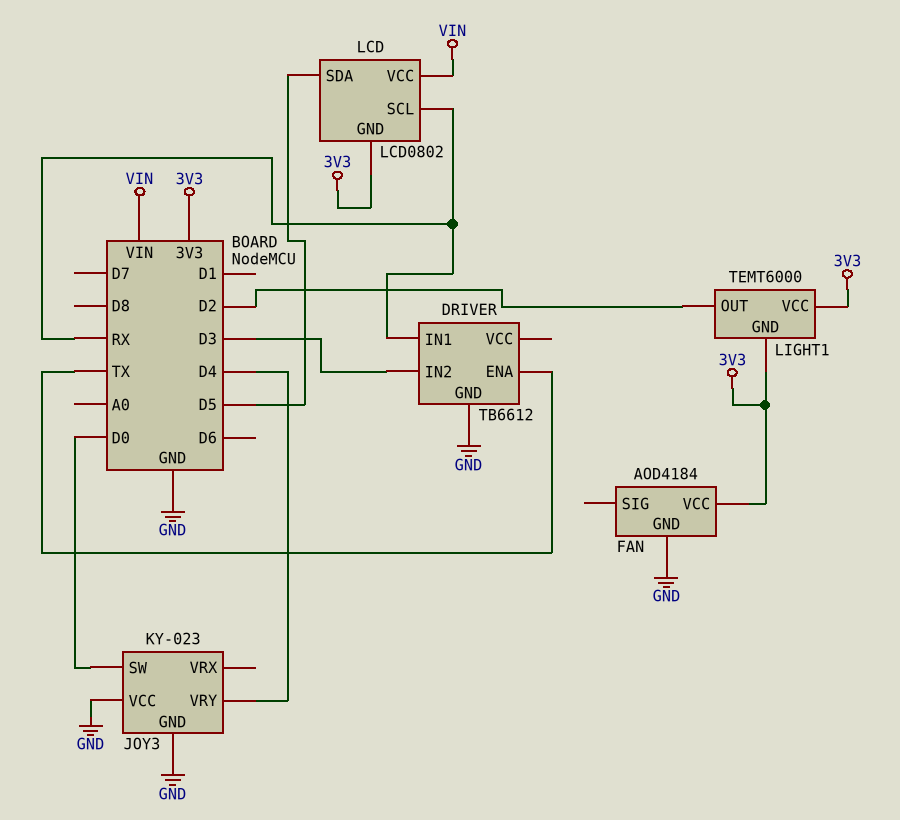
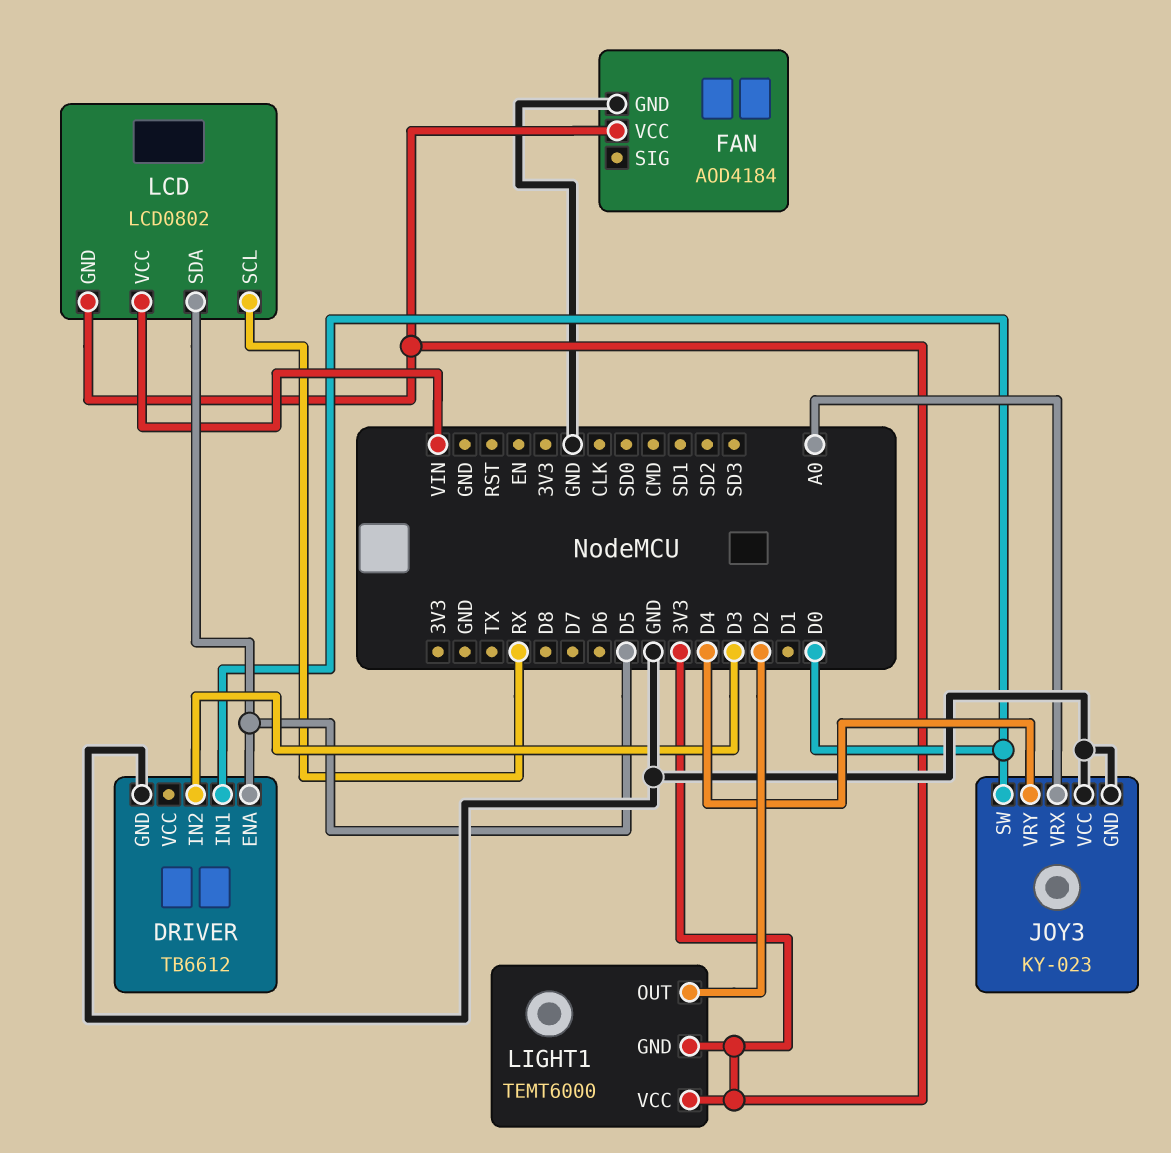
DRIVER pin ENA: TX -> D5
DRIVER pin IN1: RX -> D0
JOY3 pin VRX: none -> A0

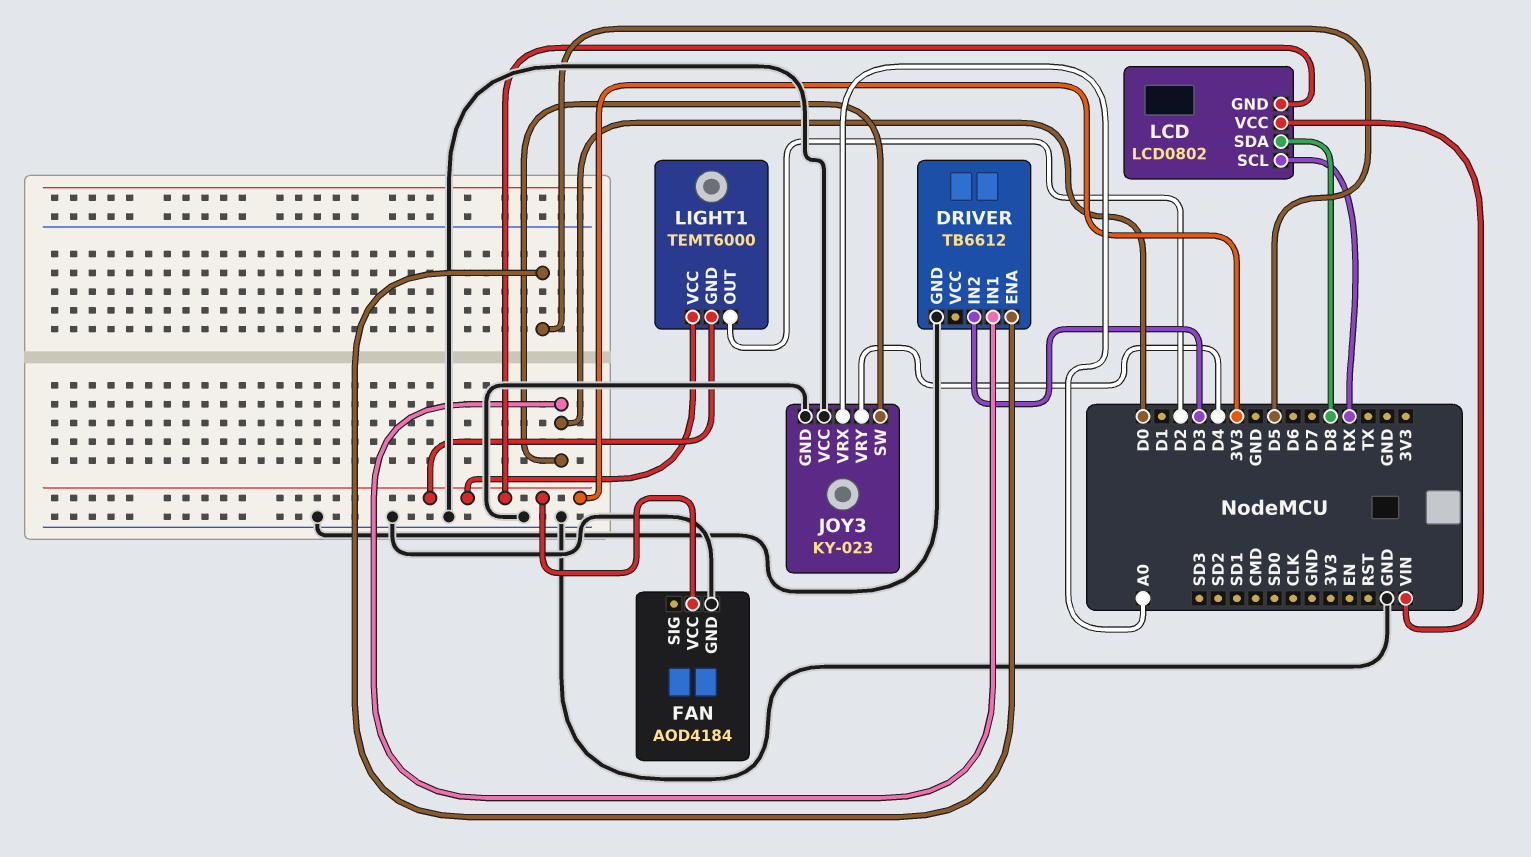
LCD pin SDA: D5 -> D8

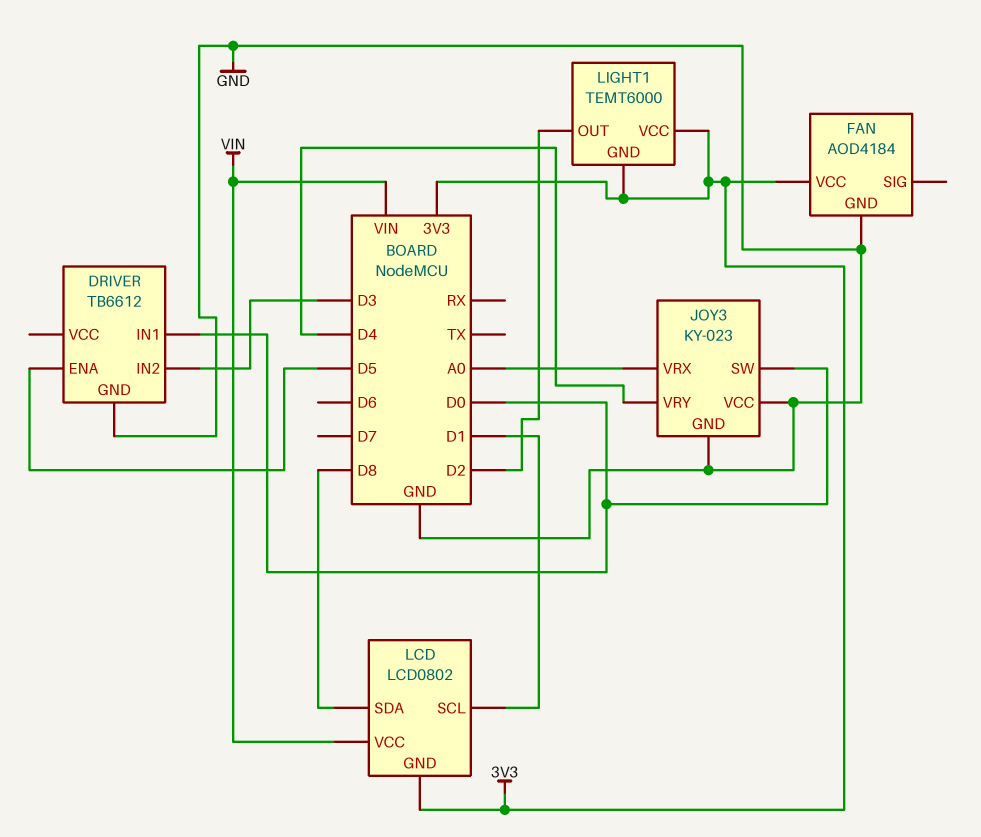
LCD pin SCL: RX -> D1

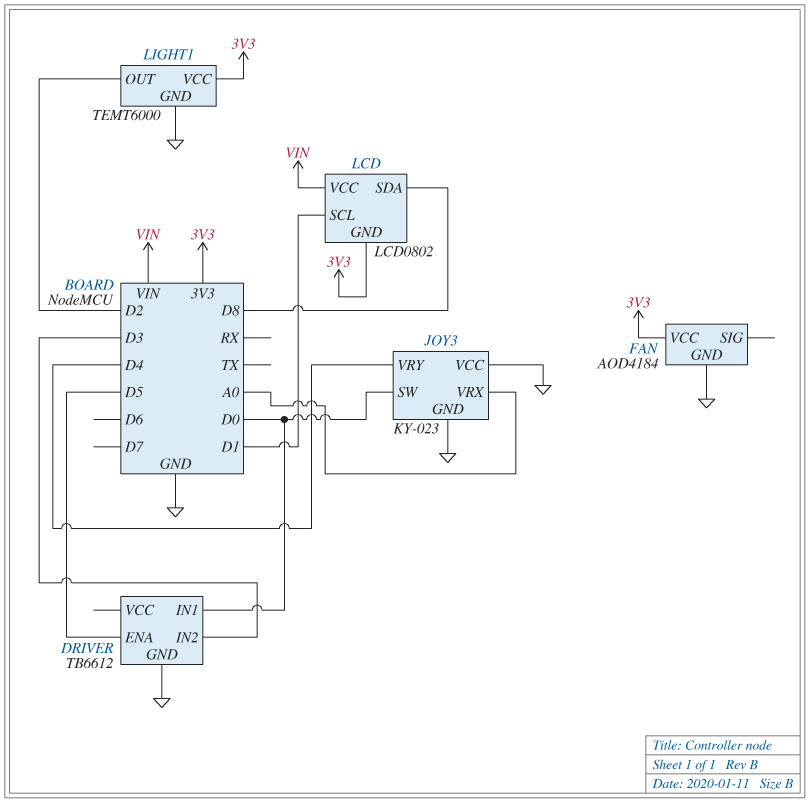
LIGHT1 pin GND: 3V3 -> GND

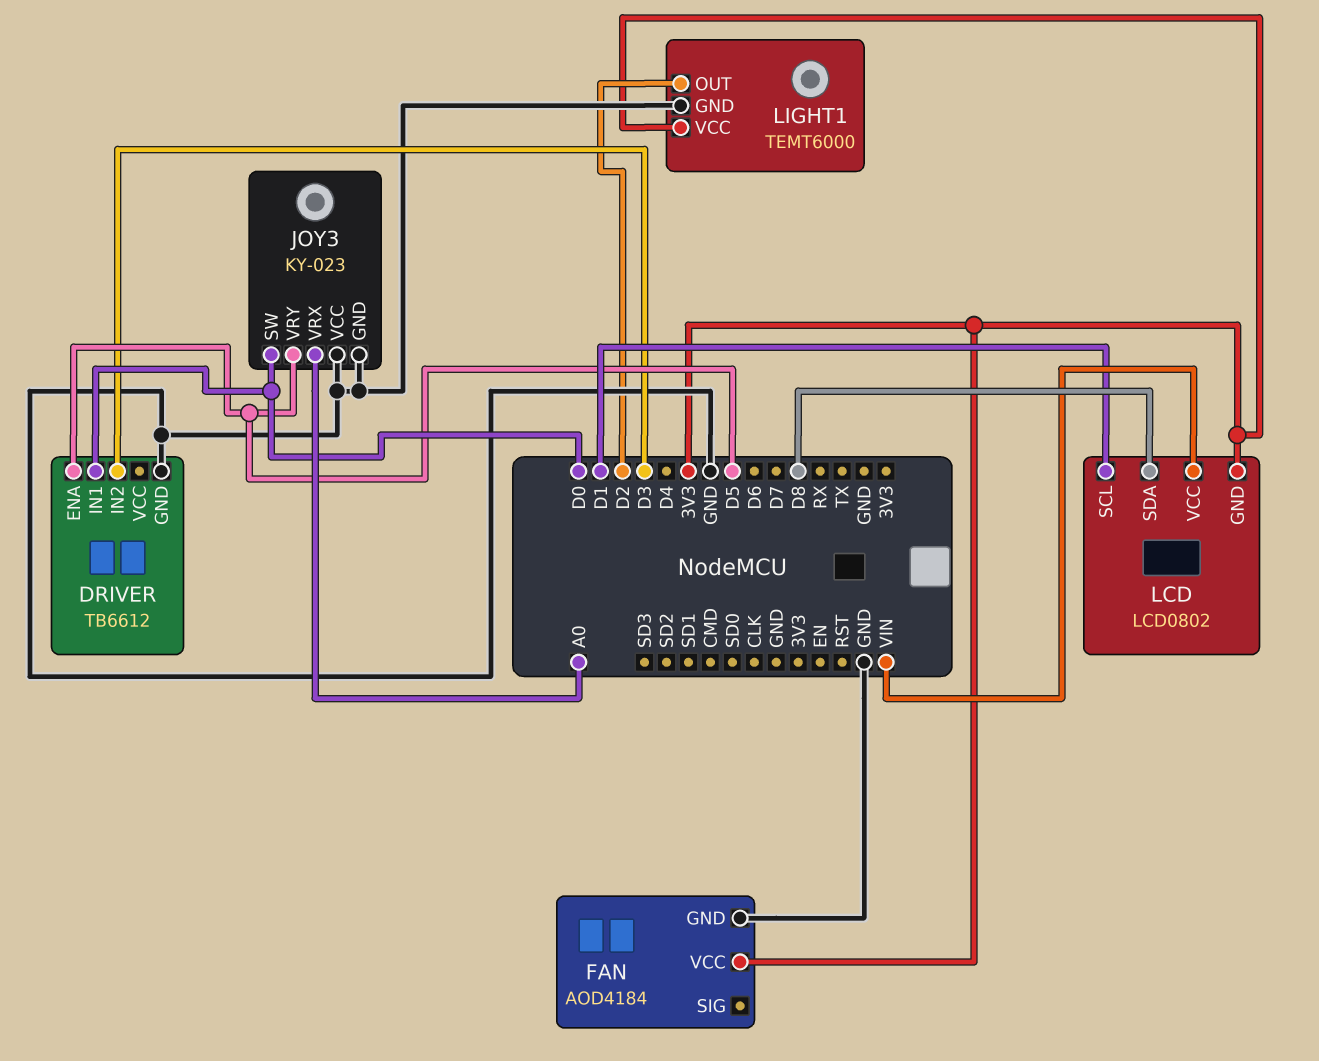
JOY3 pin VRY: D4 -> D5

